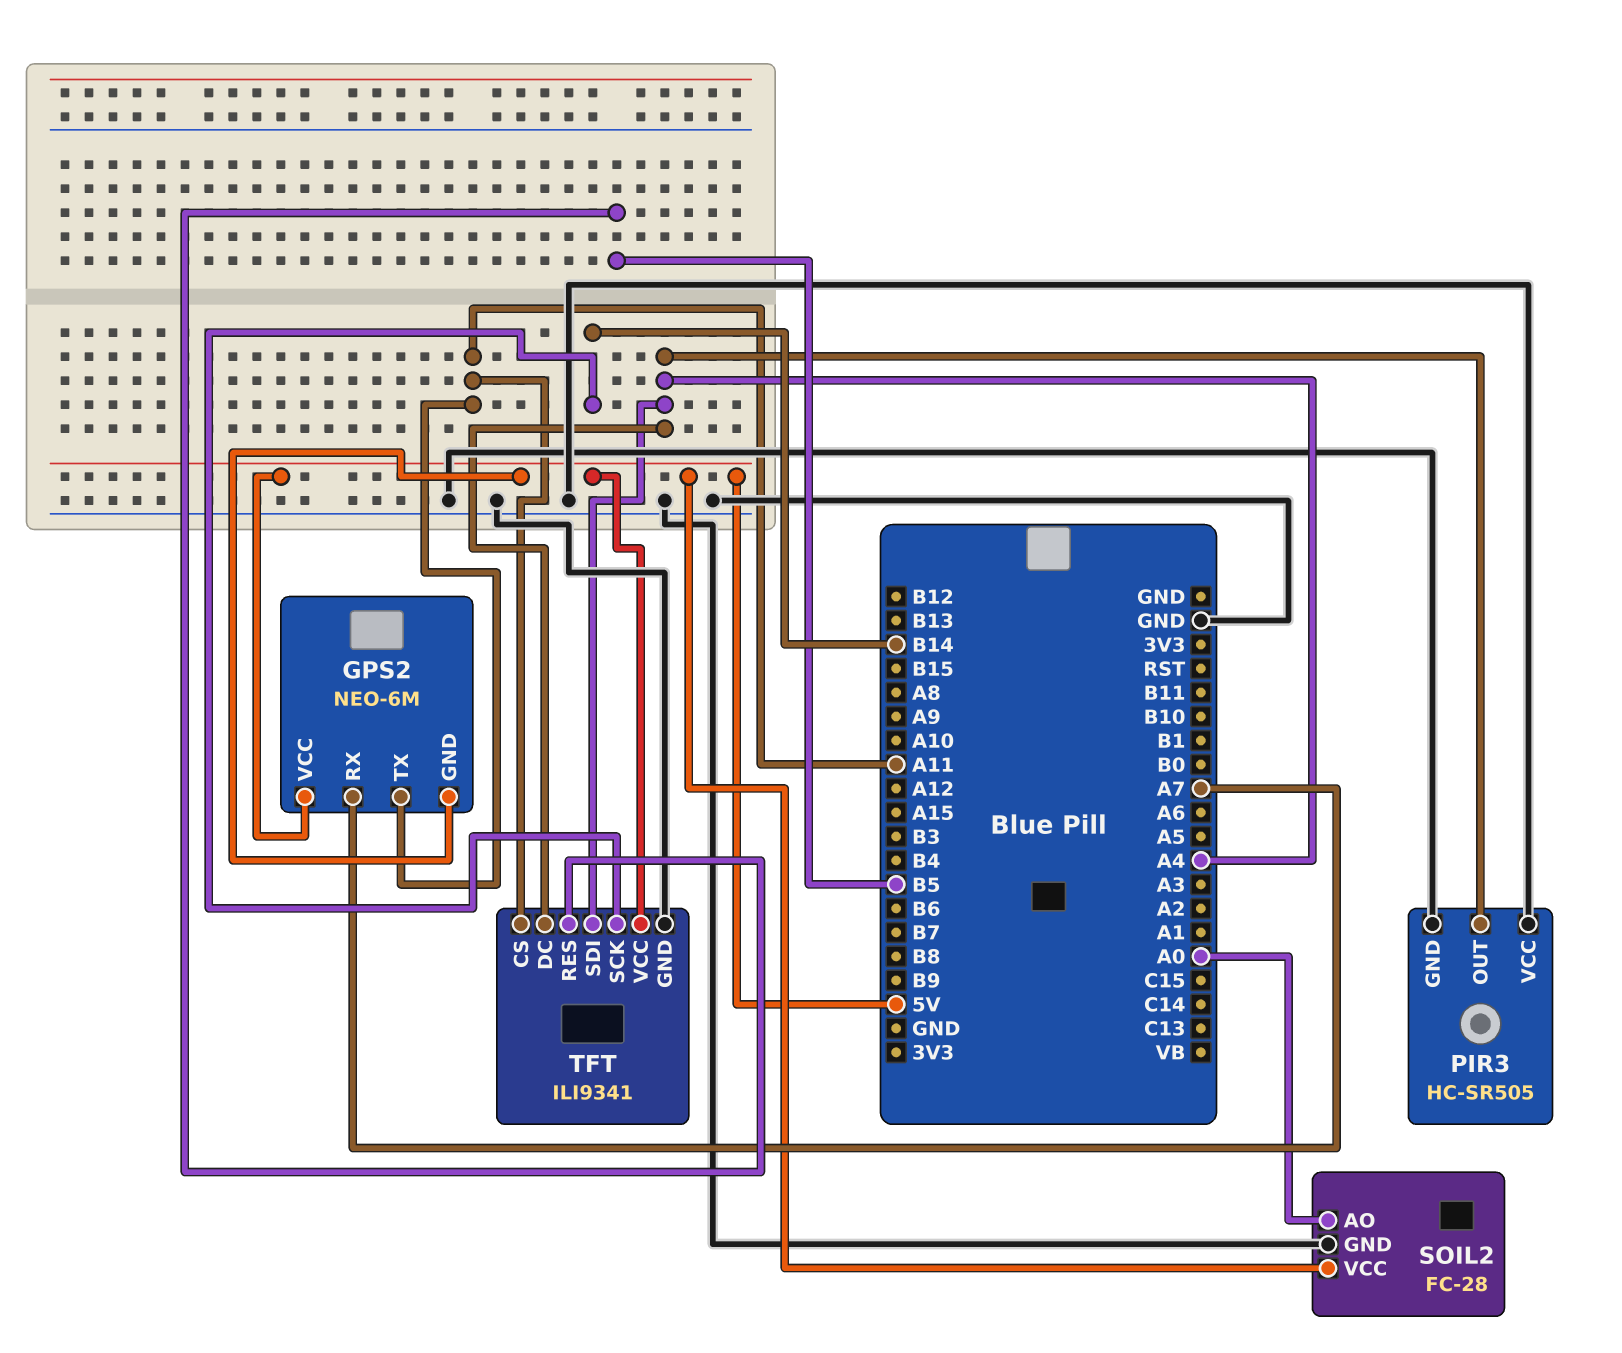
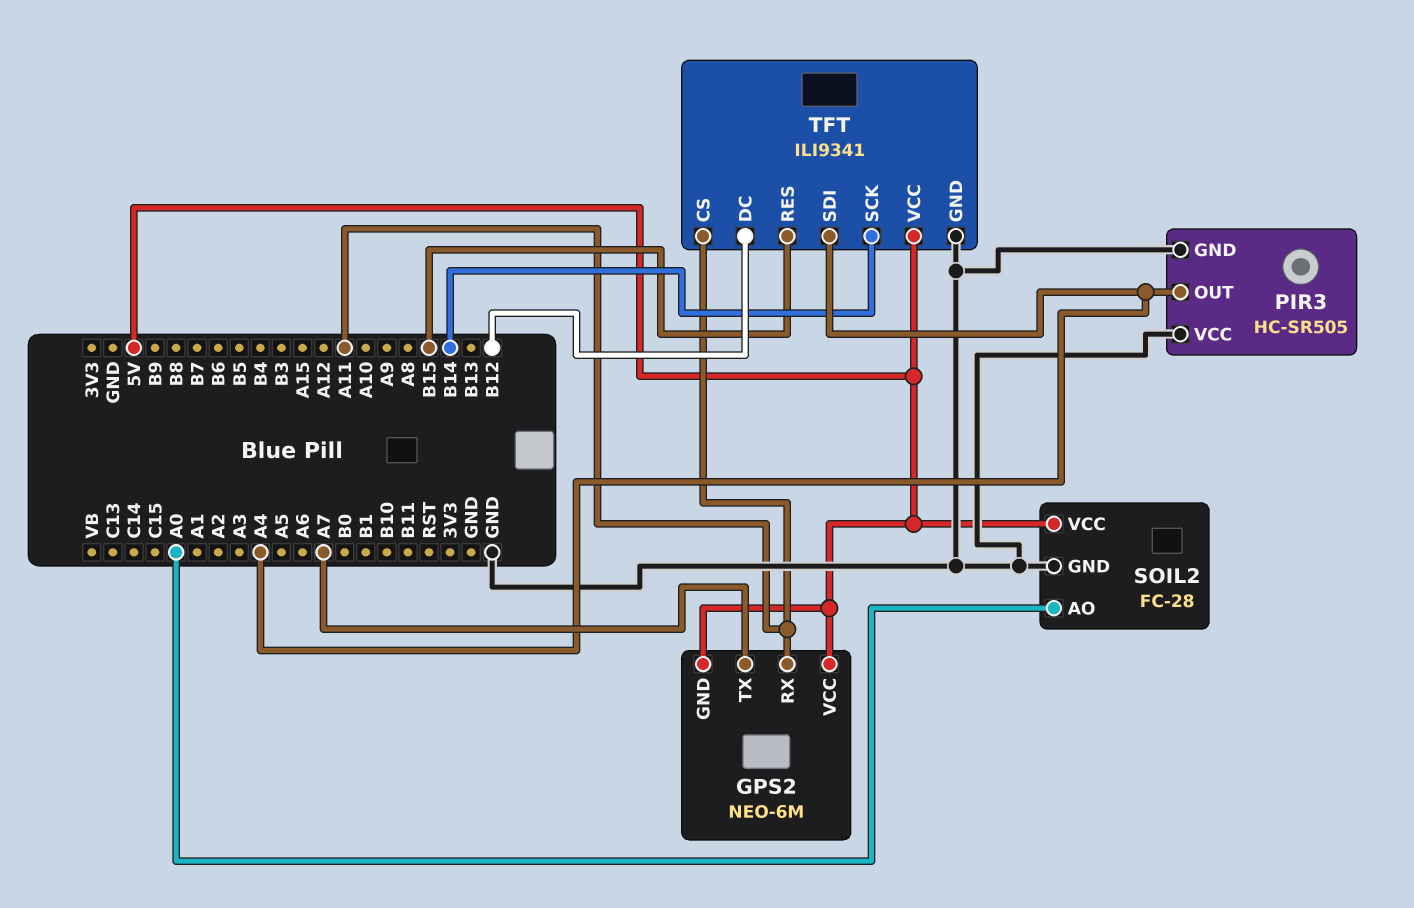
GPS2 pin RX: A7 -> A11
GPS2 pin TX: A11 -> A7
TFT pin DC: A4 -> B12
TFT pin RES: B5 -> B15

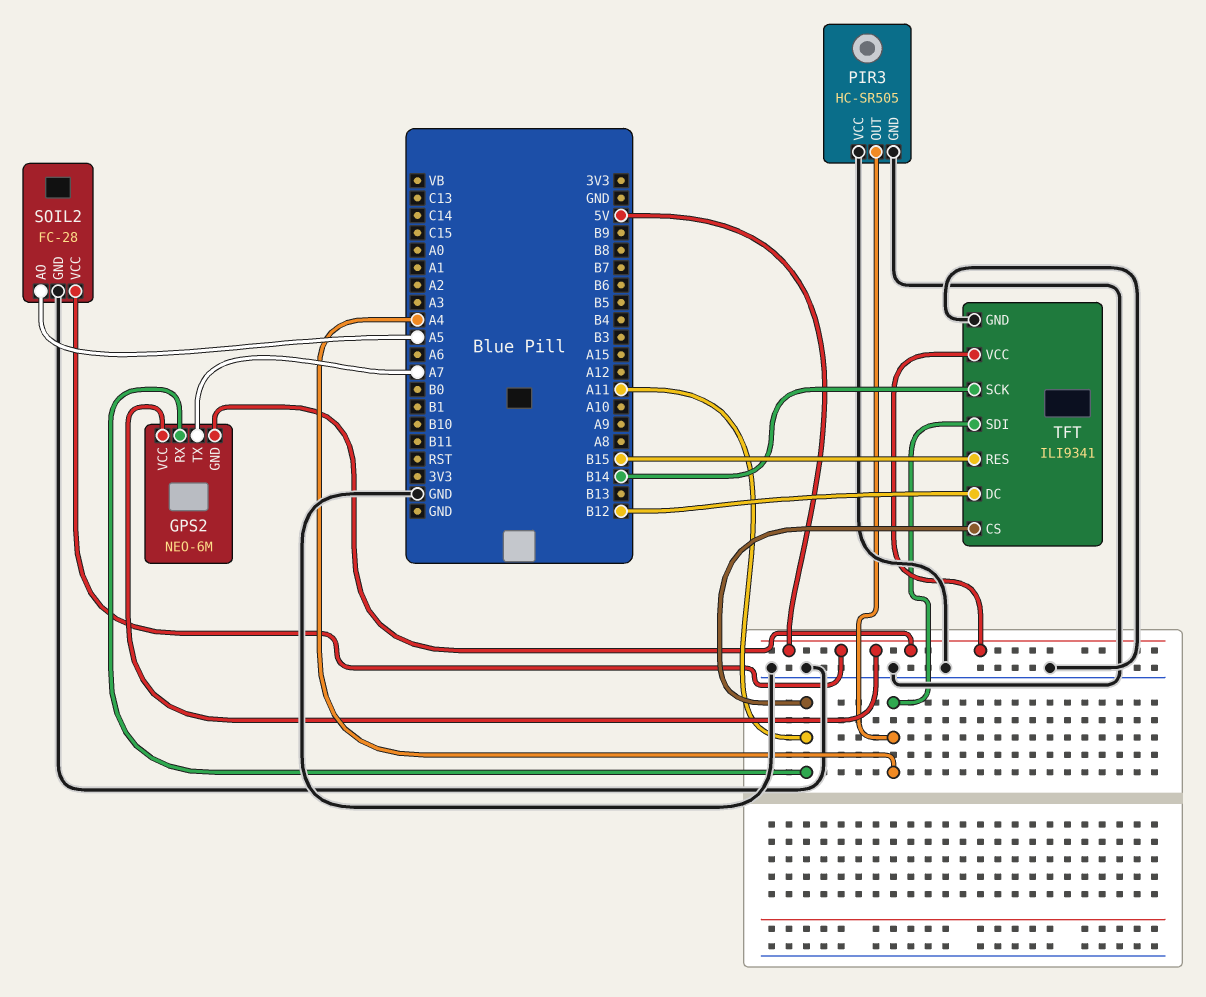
SOIL2 pin AO: A0 -> A5

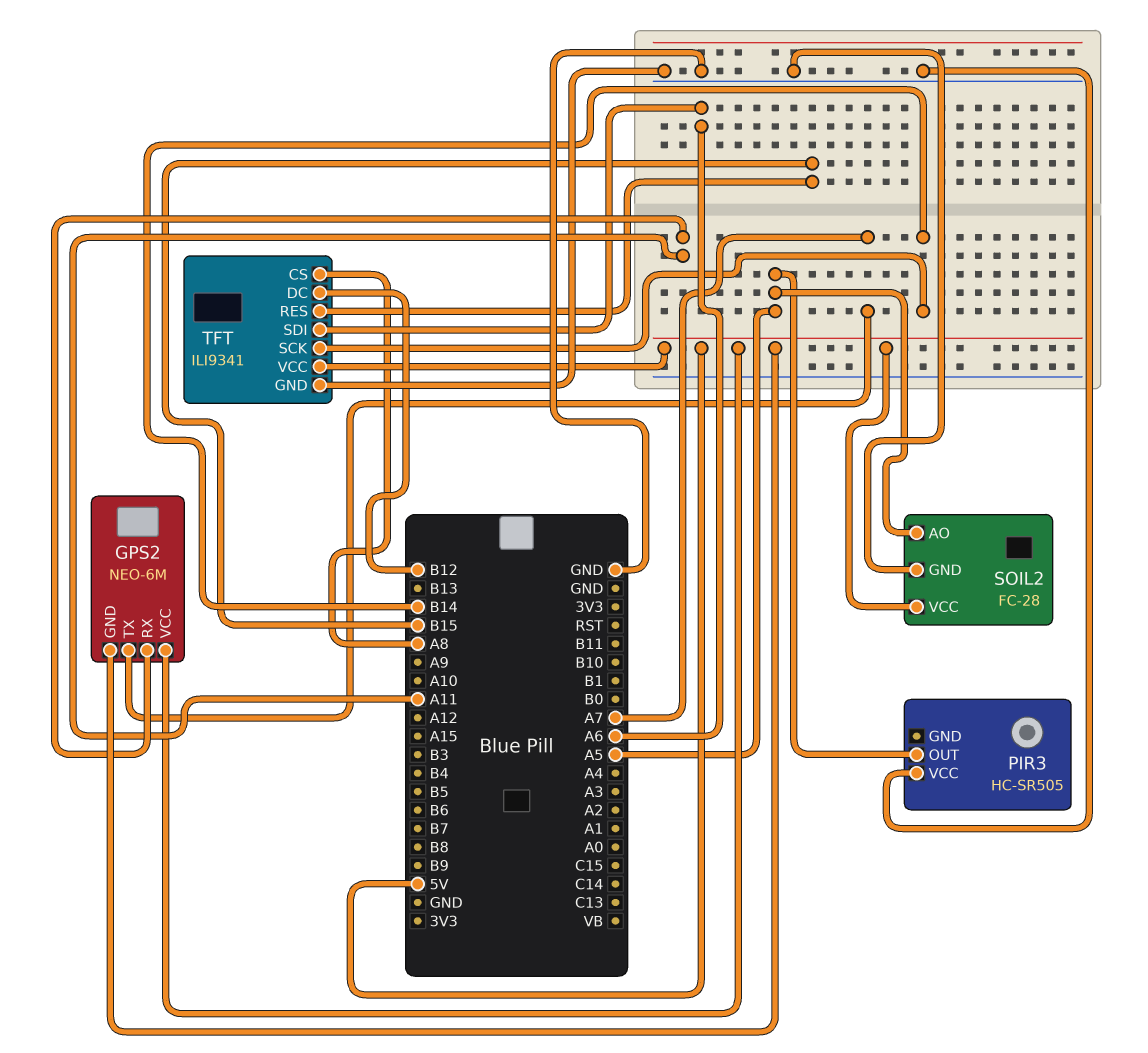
PIR3 pin GND: GND -> none
PIR3 pin OUT: A4 -> A5
TFT pin CS: A11 -> A8
TFT pin SDI: A4 -> A6

